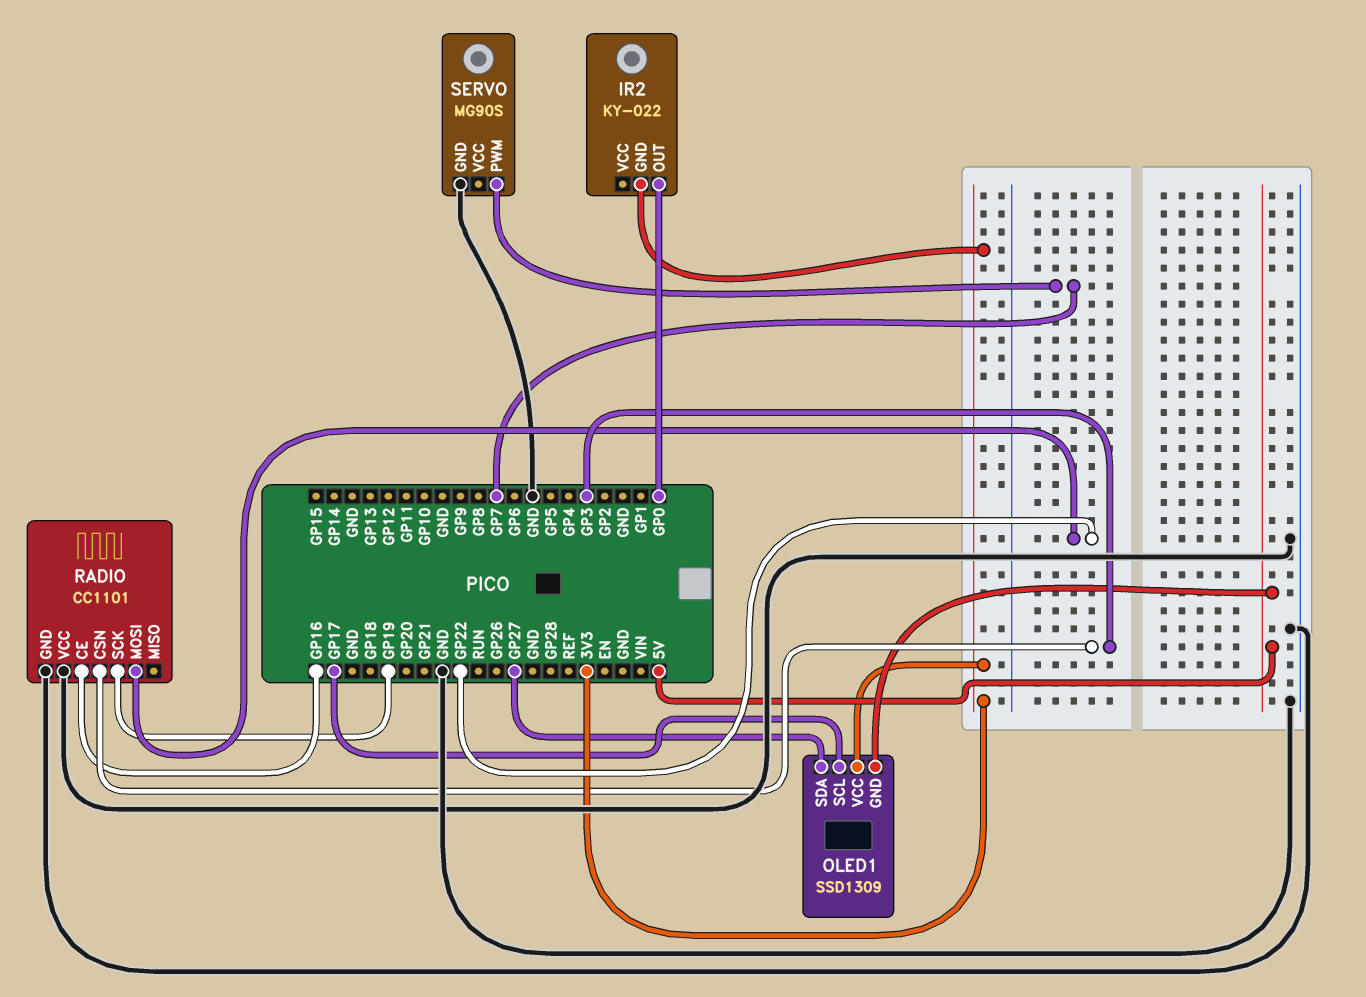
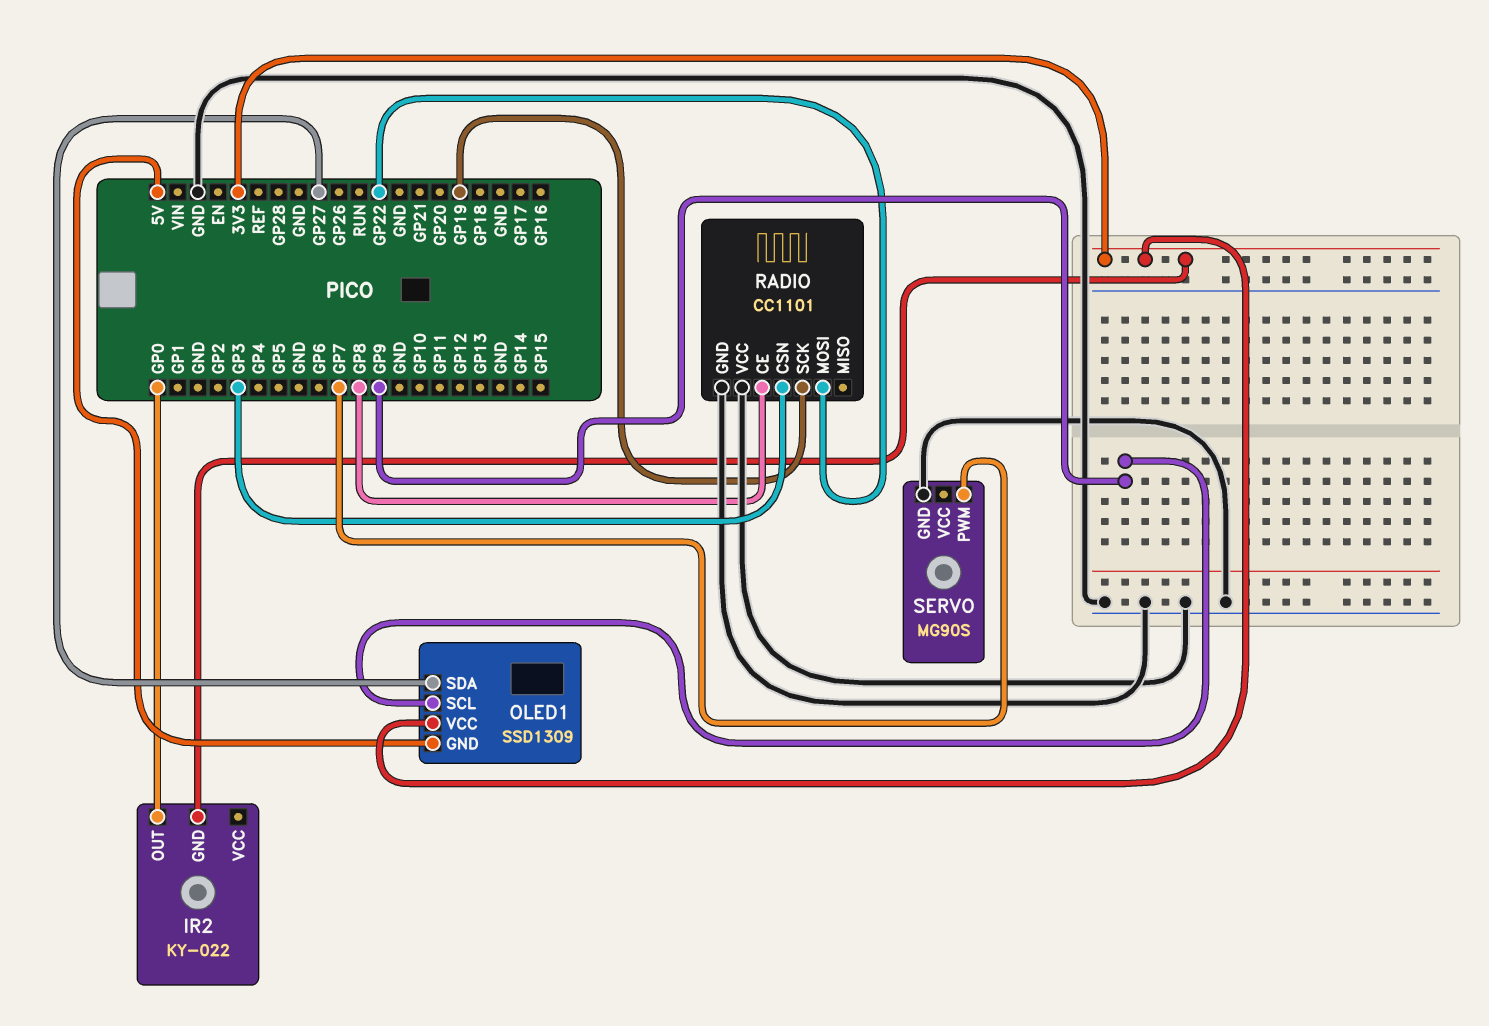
OLED1 pin SCL: GP17 -> GP9
RADIO pin CE: GP16 -> GP8

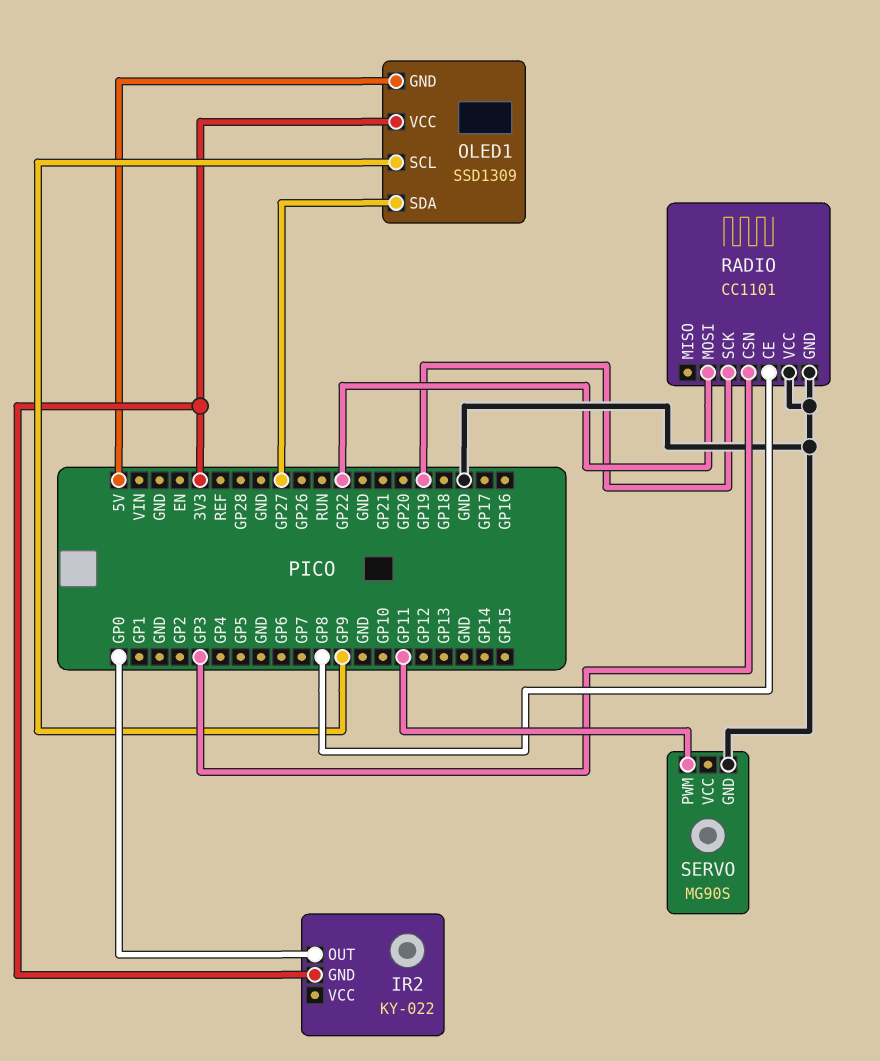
SERVO pin PWM: GP7 -> GP11

